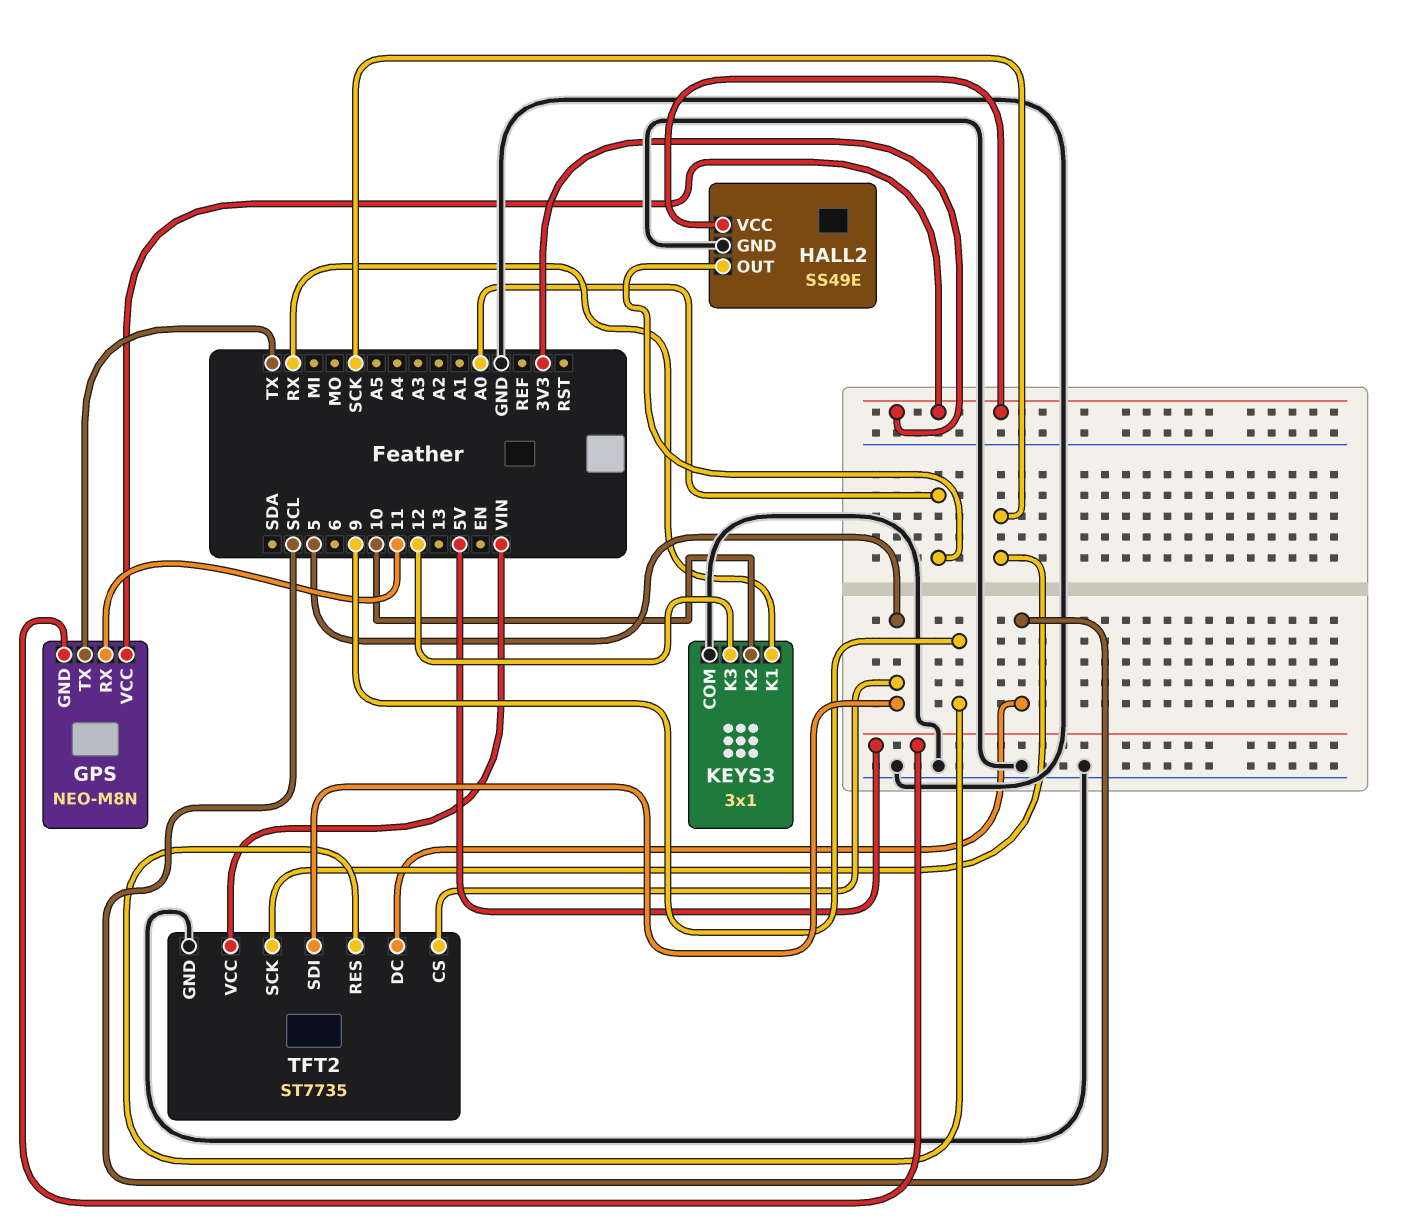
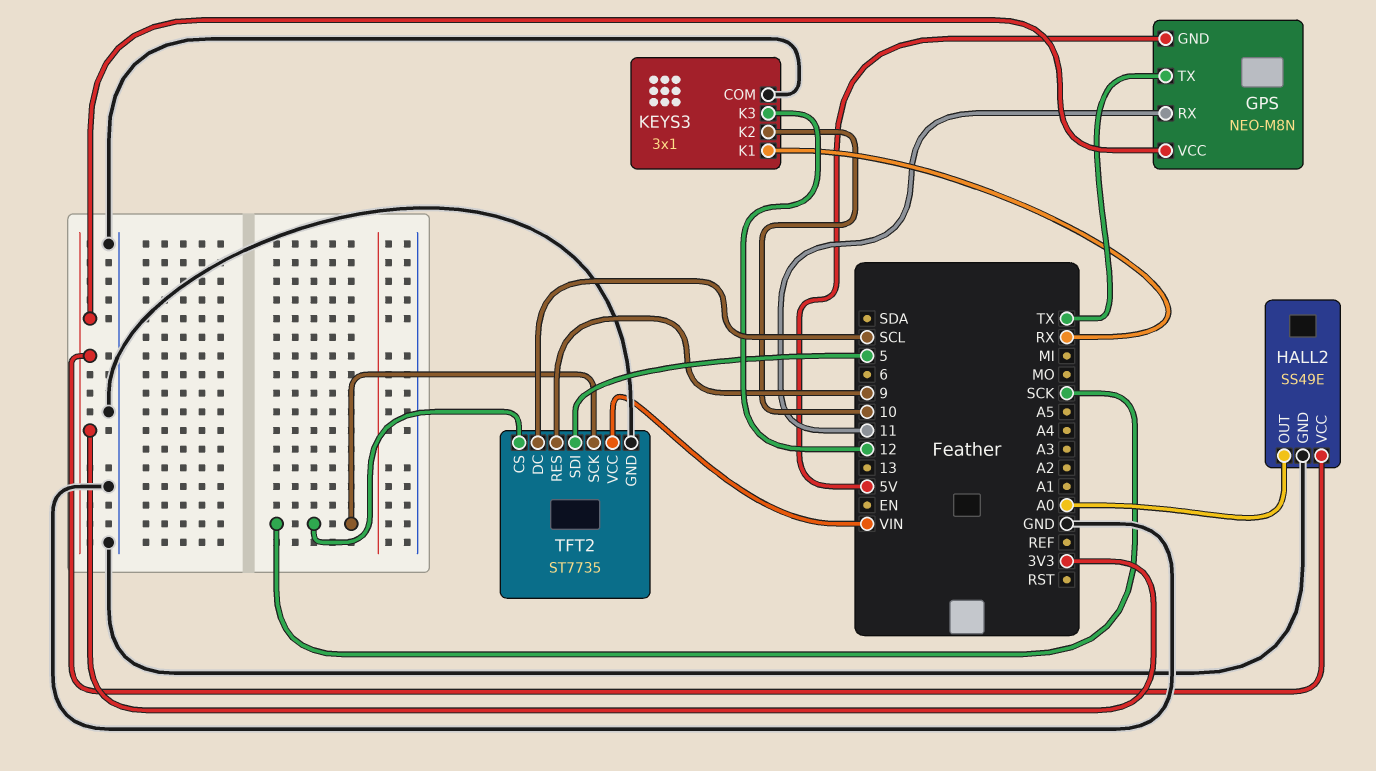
TFT2 pin CS: 5 -> SCK

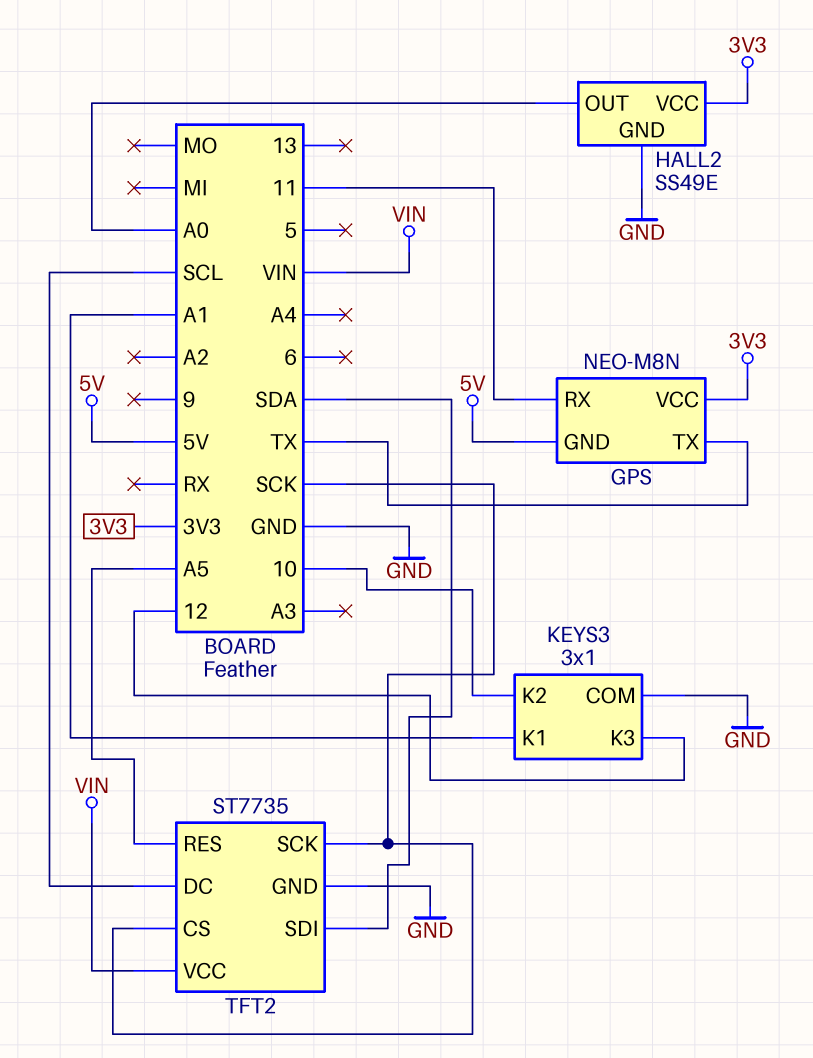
KEYS3 pin K1: RX -> A1
TFT2 pin RES: 9 -> A5
TFT2 pin SDI: 5 -> SDA

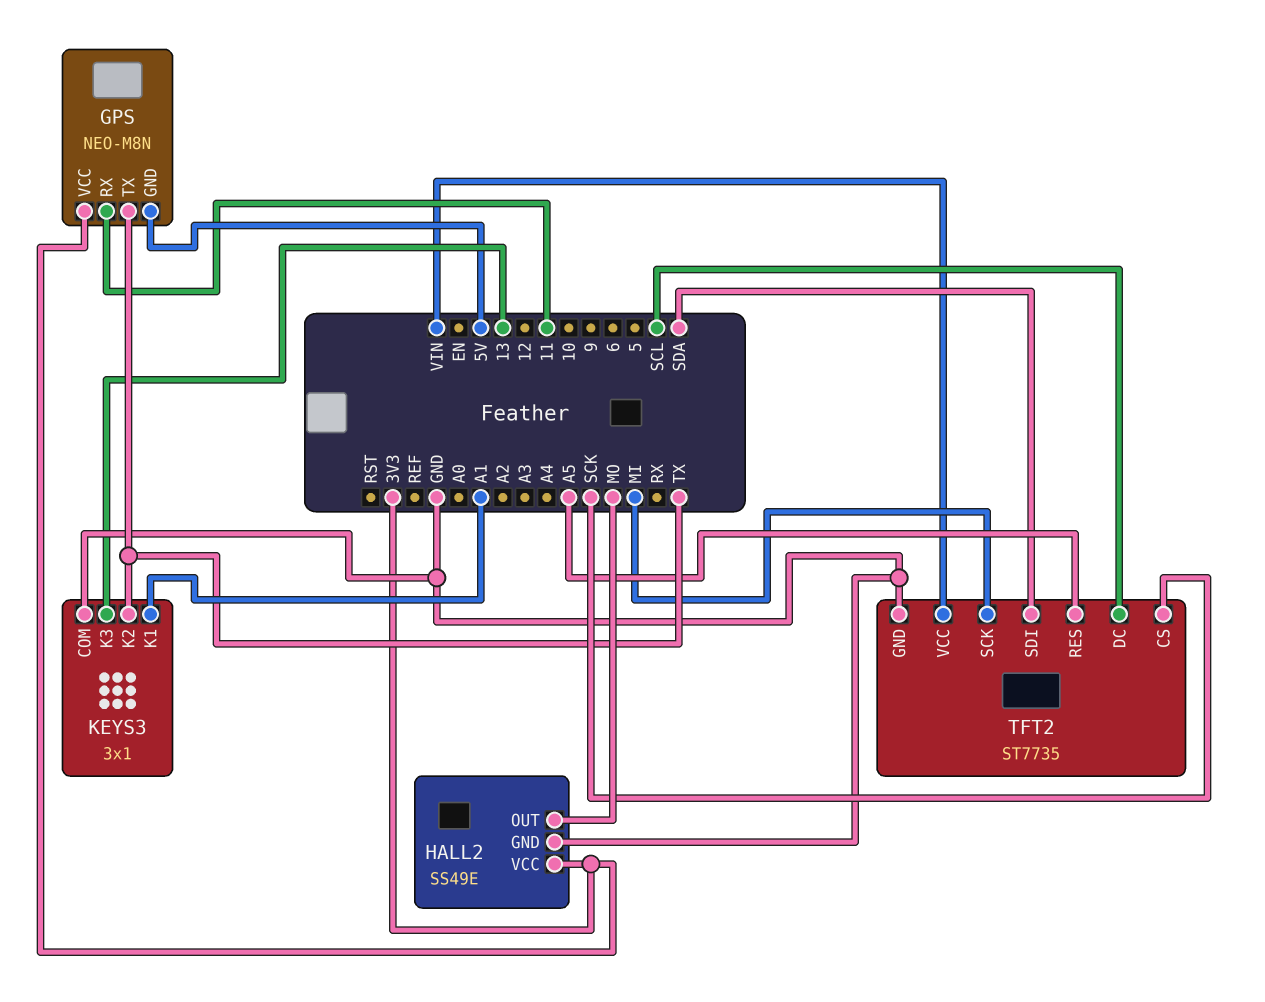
HALL2 pin OUT: A0 -> MO
KEYS3 pin K2: 10 -> TX
KEYS3 pin K3: 12 -> 13
TFT2 pin SCK: SCK -> MI

